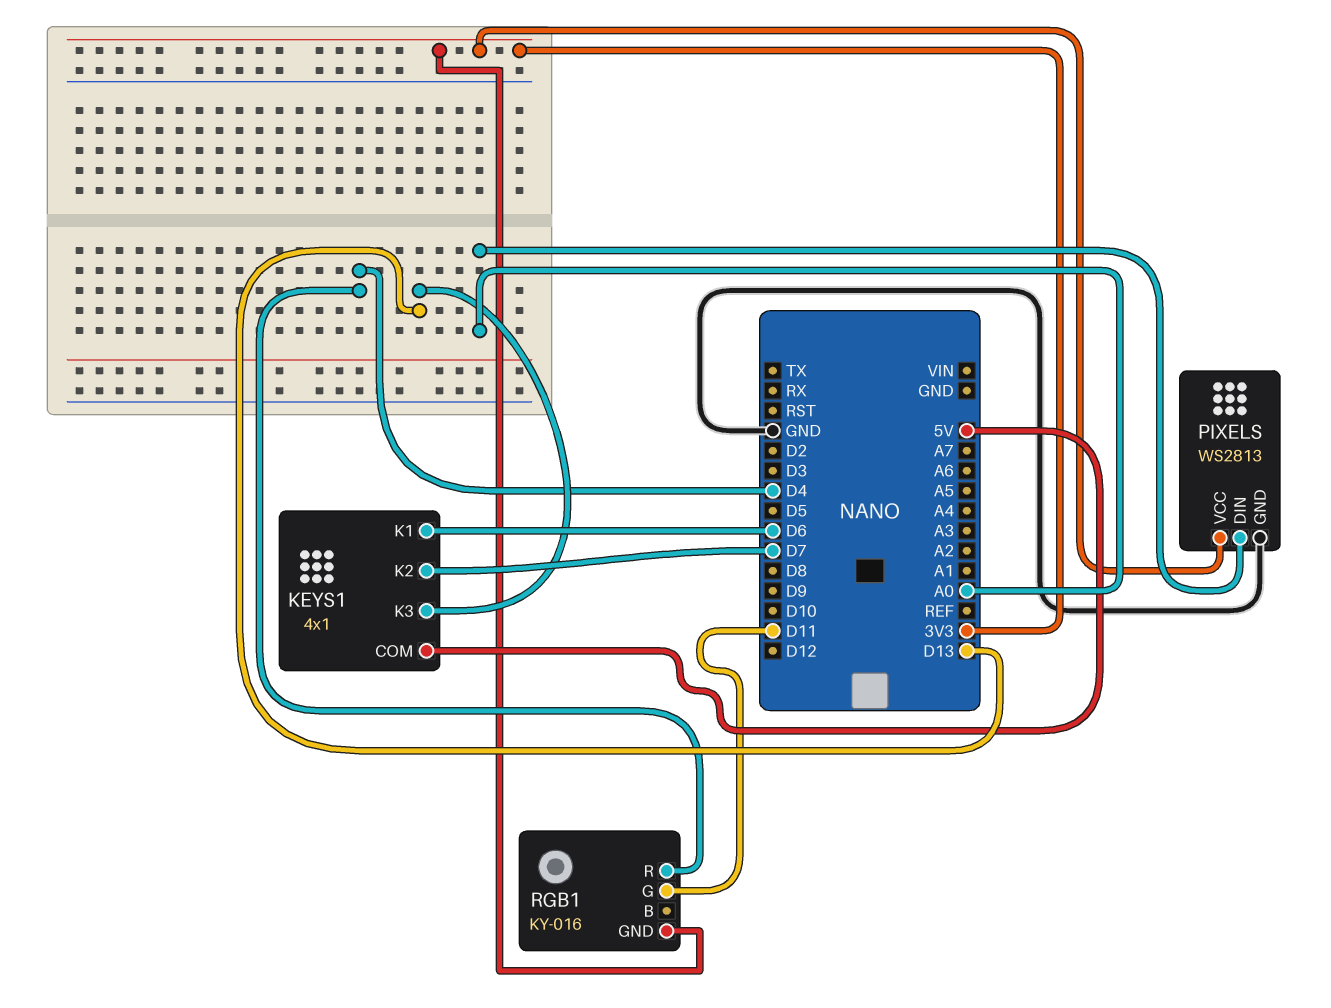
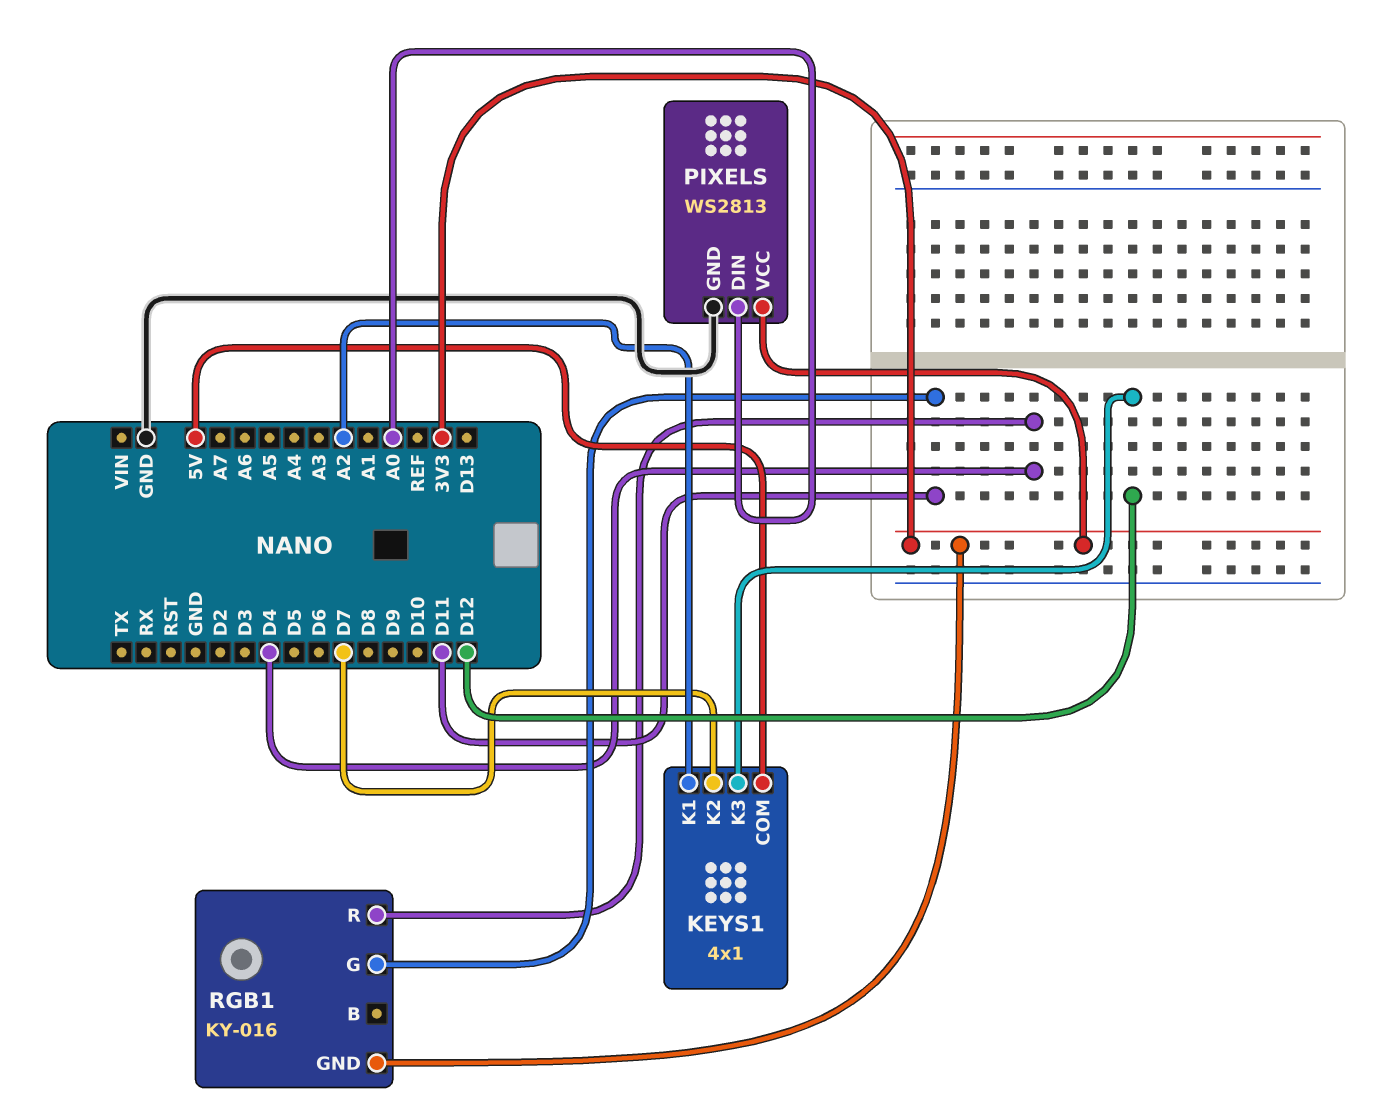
KEYS1 pin K1: D6 -> A2
KEYS1 pin K3: D13 -> D12

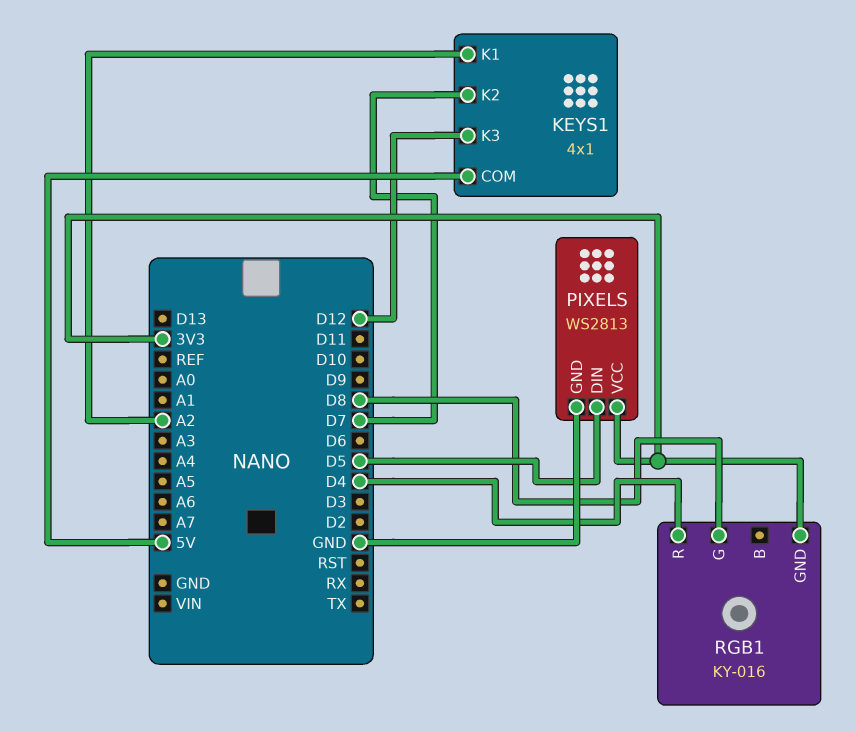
PIXELS pin DIN: A0 -> D5
RGB1 pin G: D11 -> D8

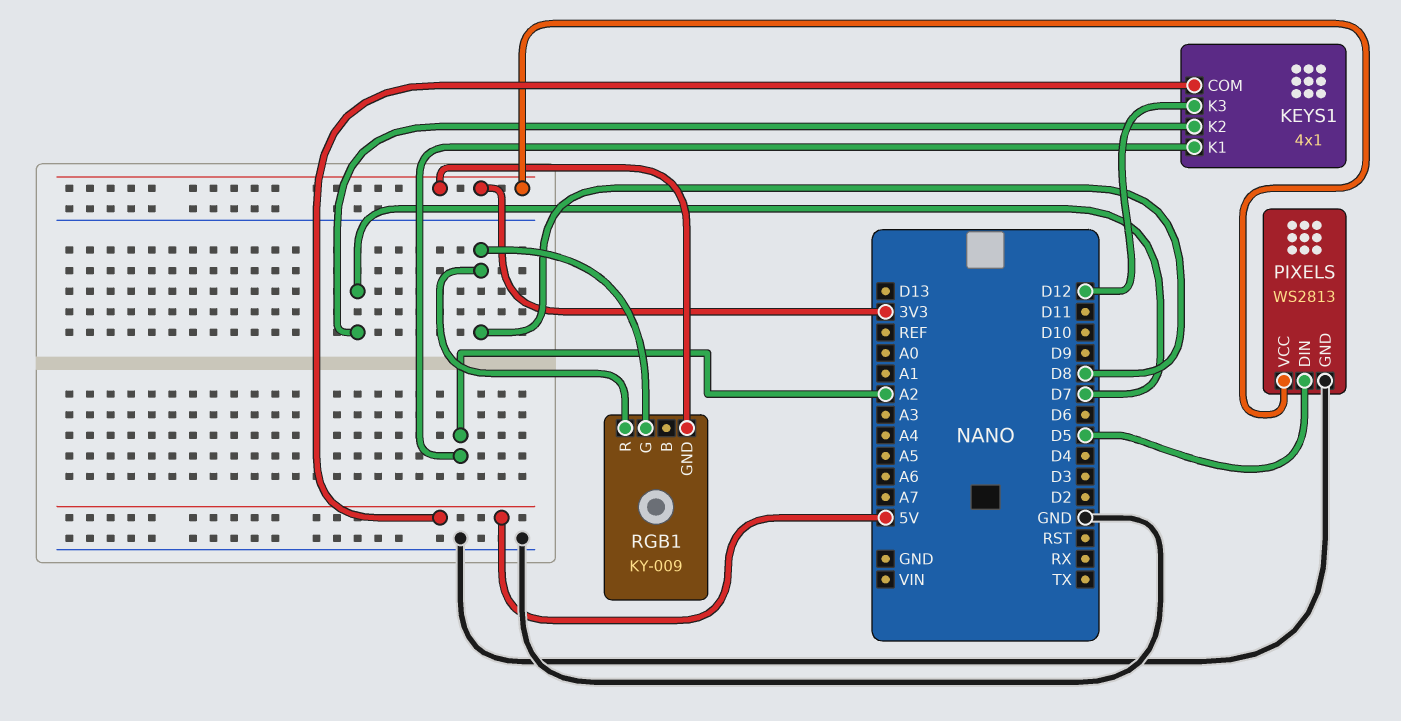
RGB1: KY-016 -> KY-009
RGB1 pin R: D4 -> D8

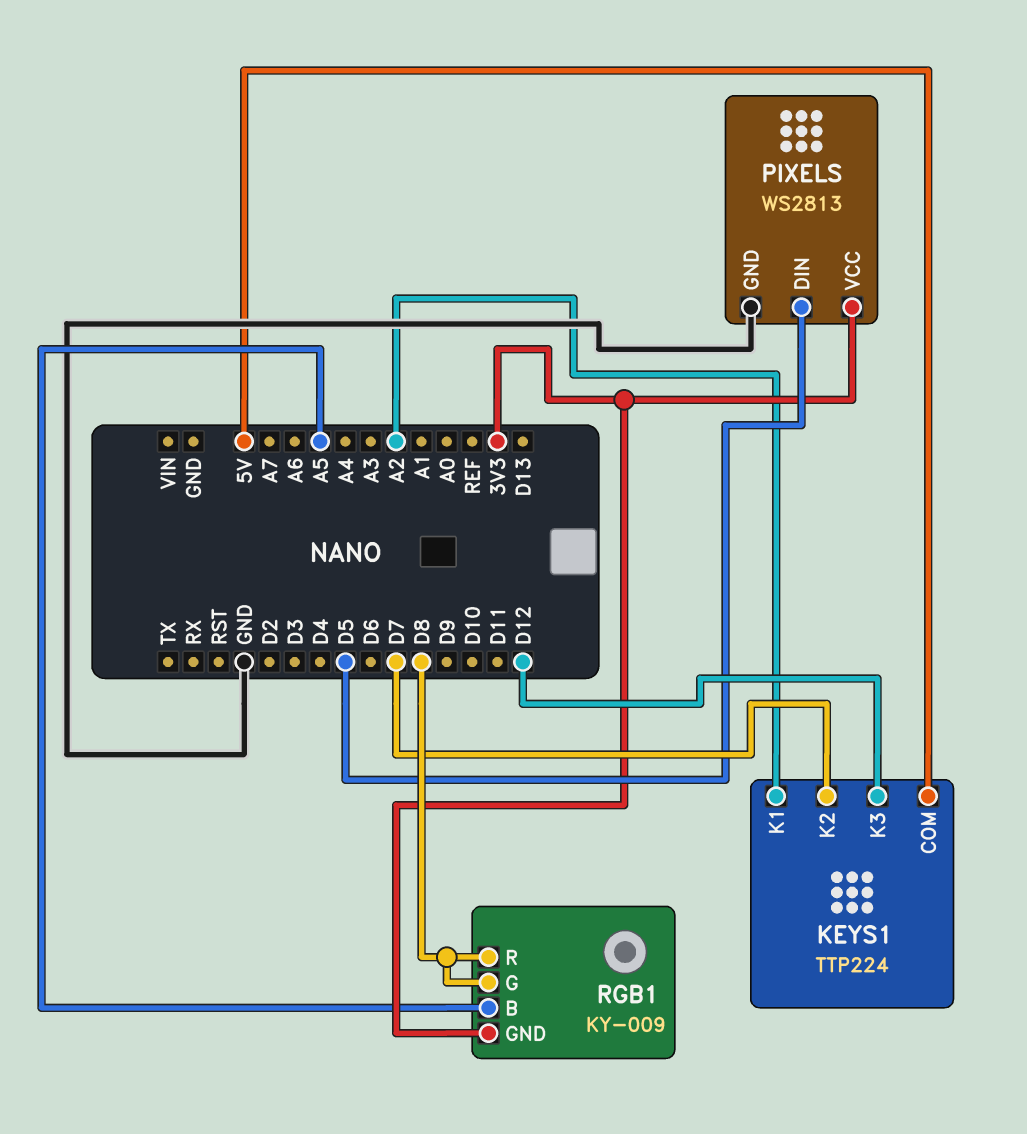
KEYS1: 4x1 -> TTP224
RGB1 pin B: none -> A5

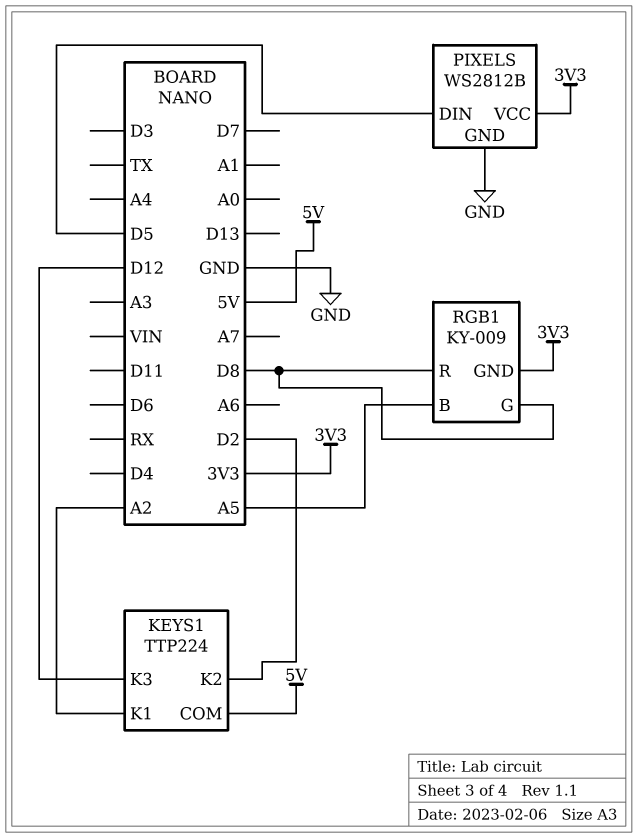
KEYS1 pin K2: D7 -> D2
PIXELS: WS2813 -> WS2812B

